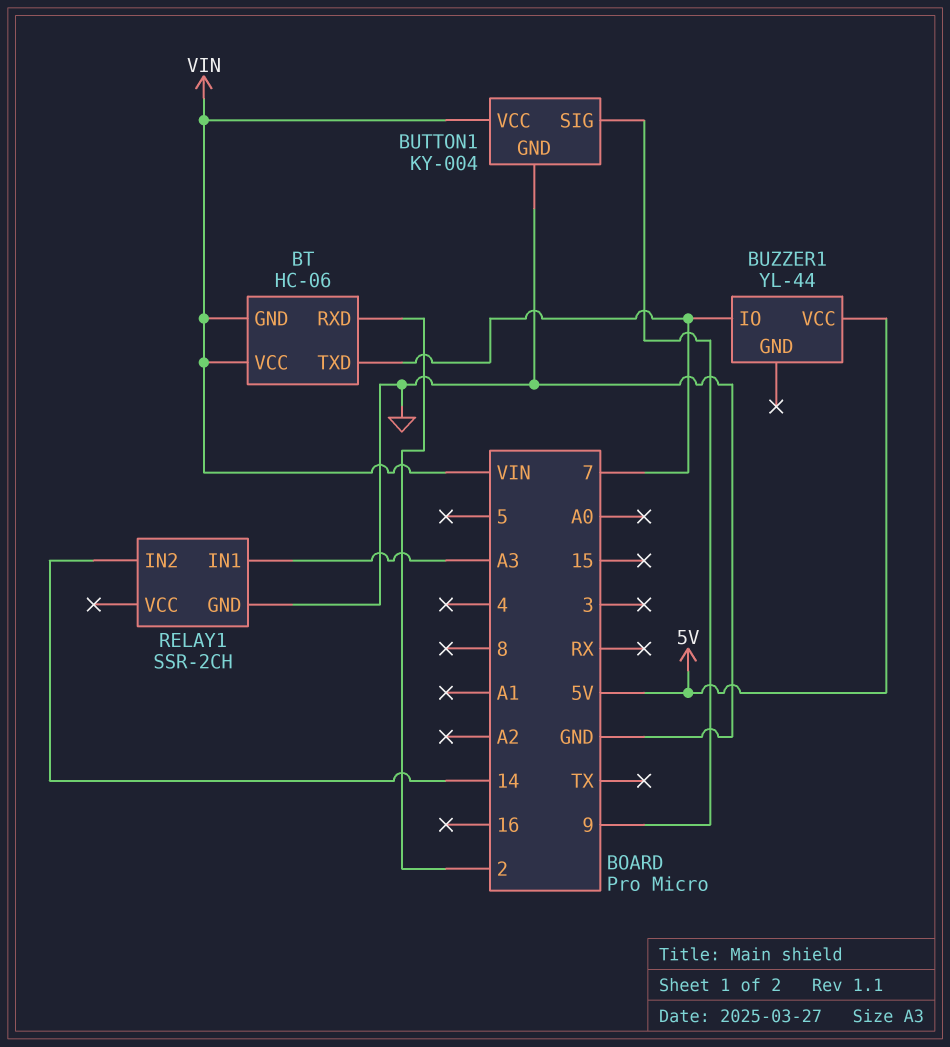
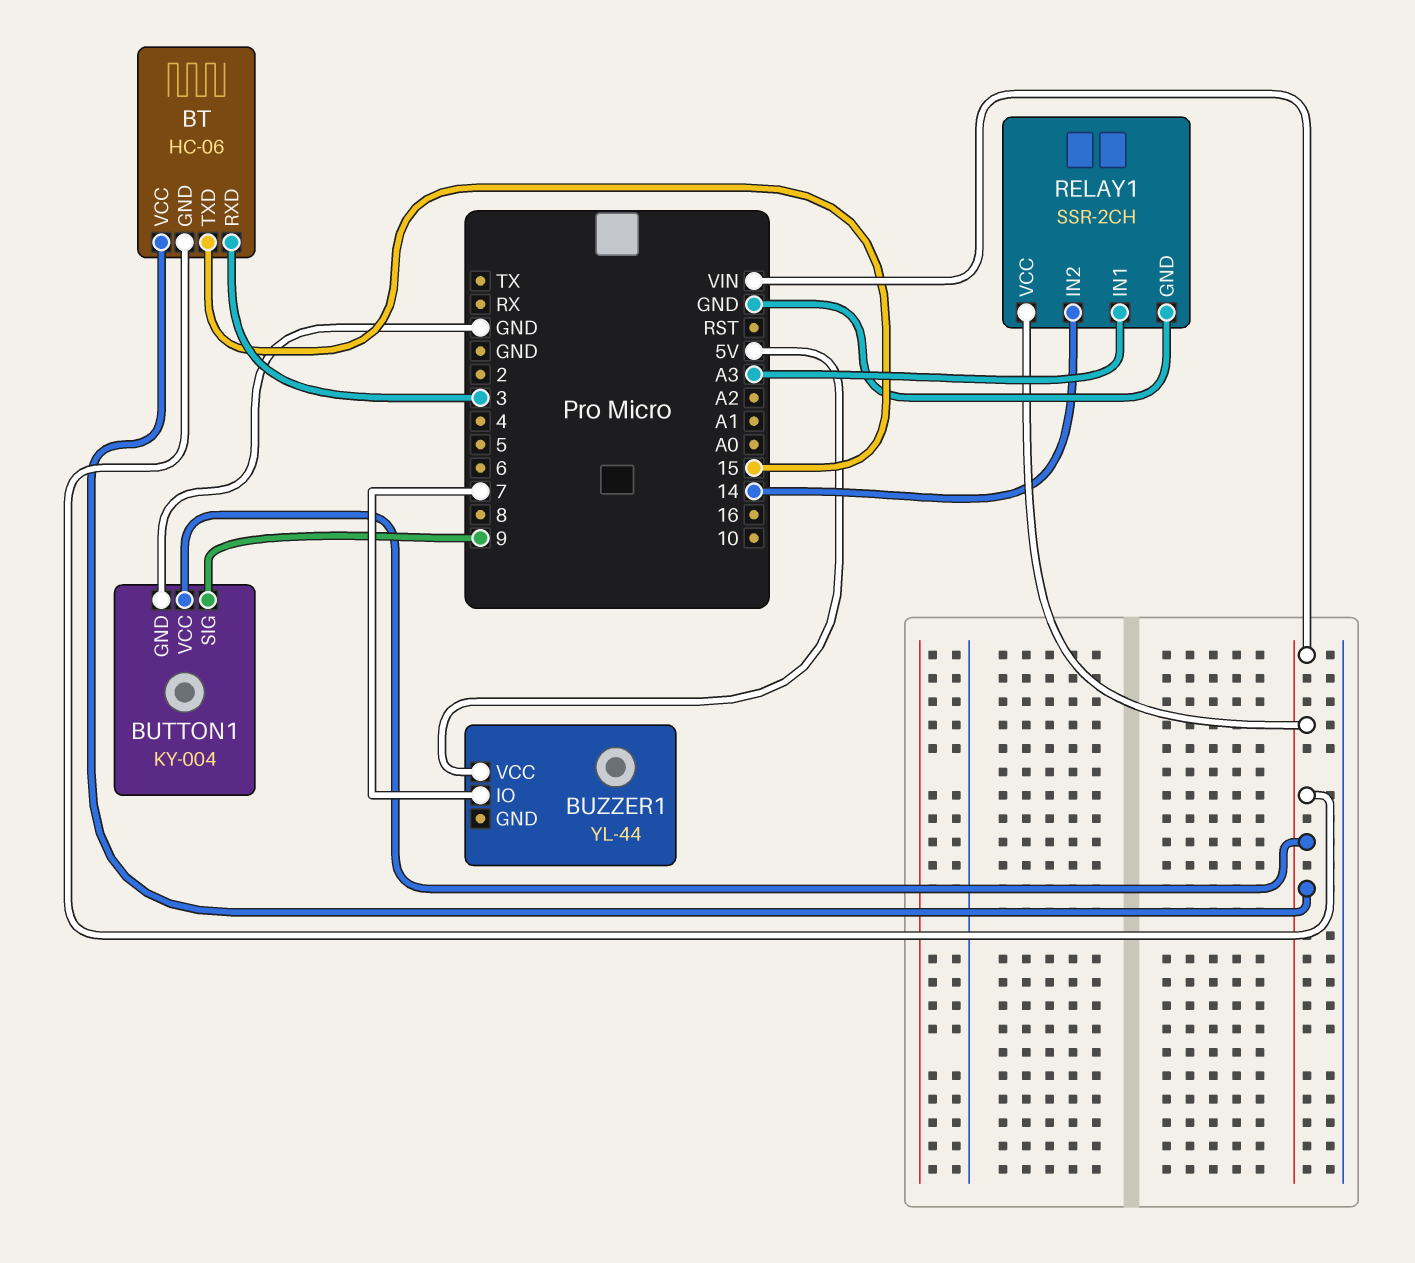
BT pin RXD: 2 -> 3
BT pin TXD: 7 -> 15
RELAY1 pin VCC: none -> VIN

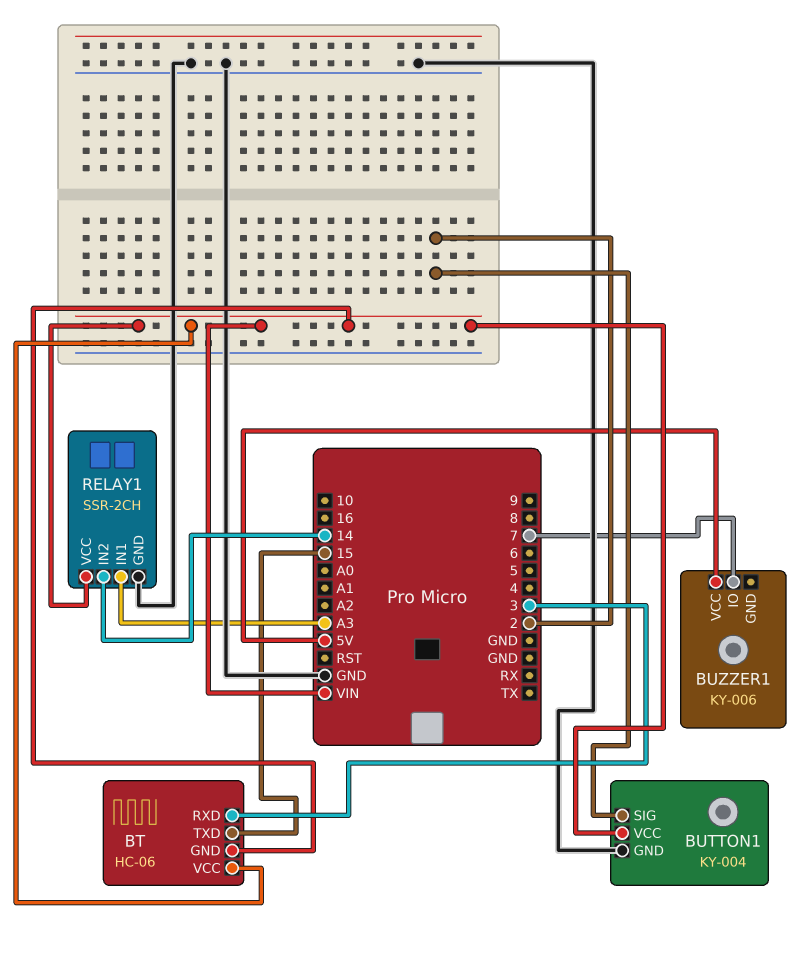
BUTTON1 pin SIG: 9 -> 2
BUZZER1: YL-44 -> KY-006

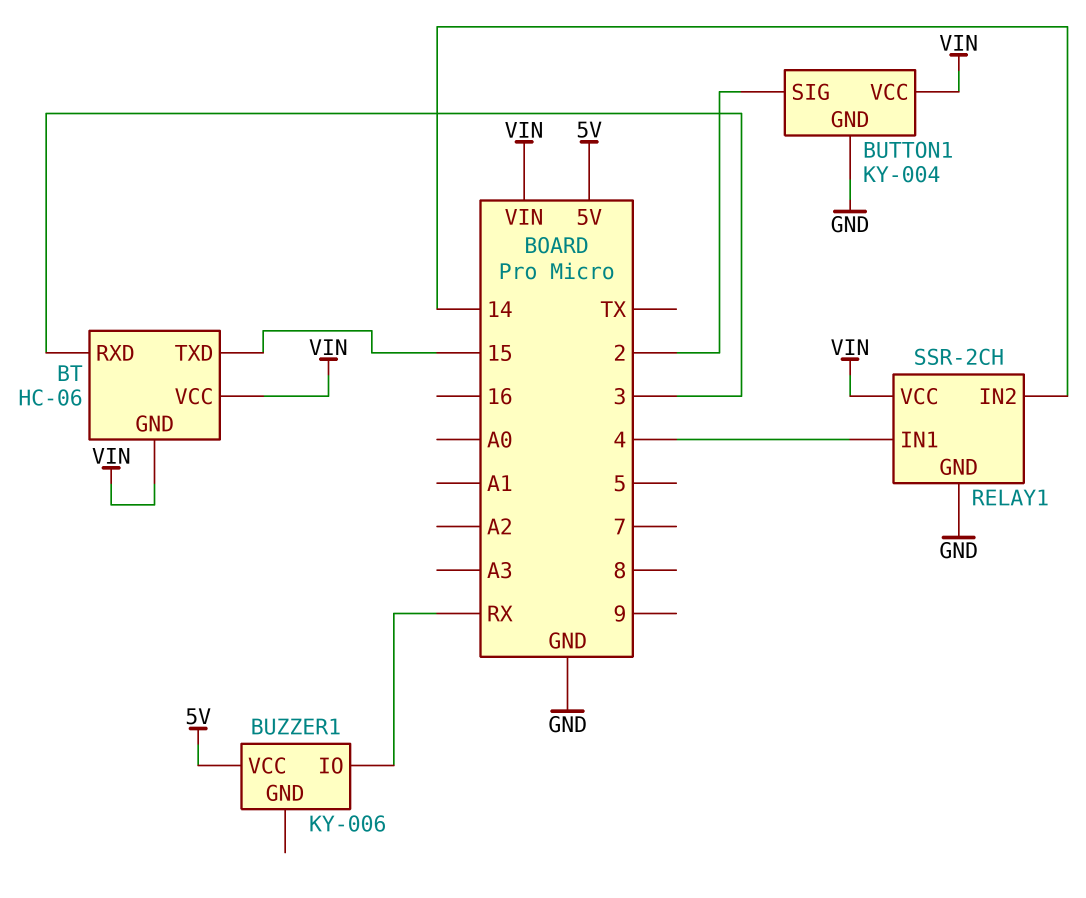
BUZZER1 pin IO: 7 -> RX
RELAY1 pin IN1: A3 -> 4

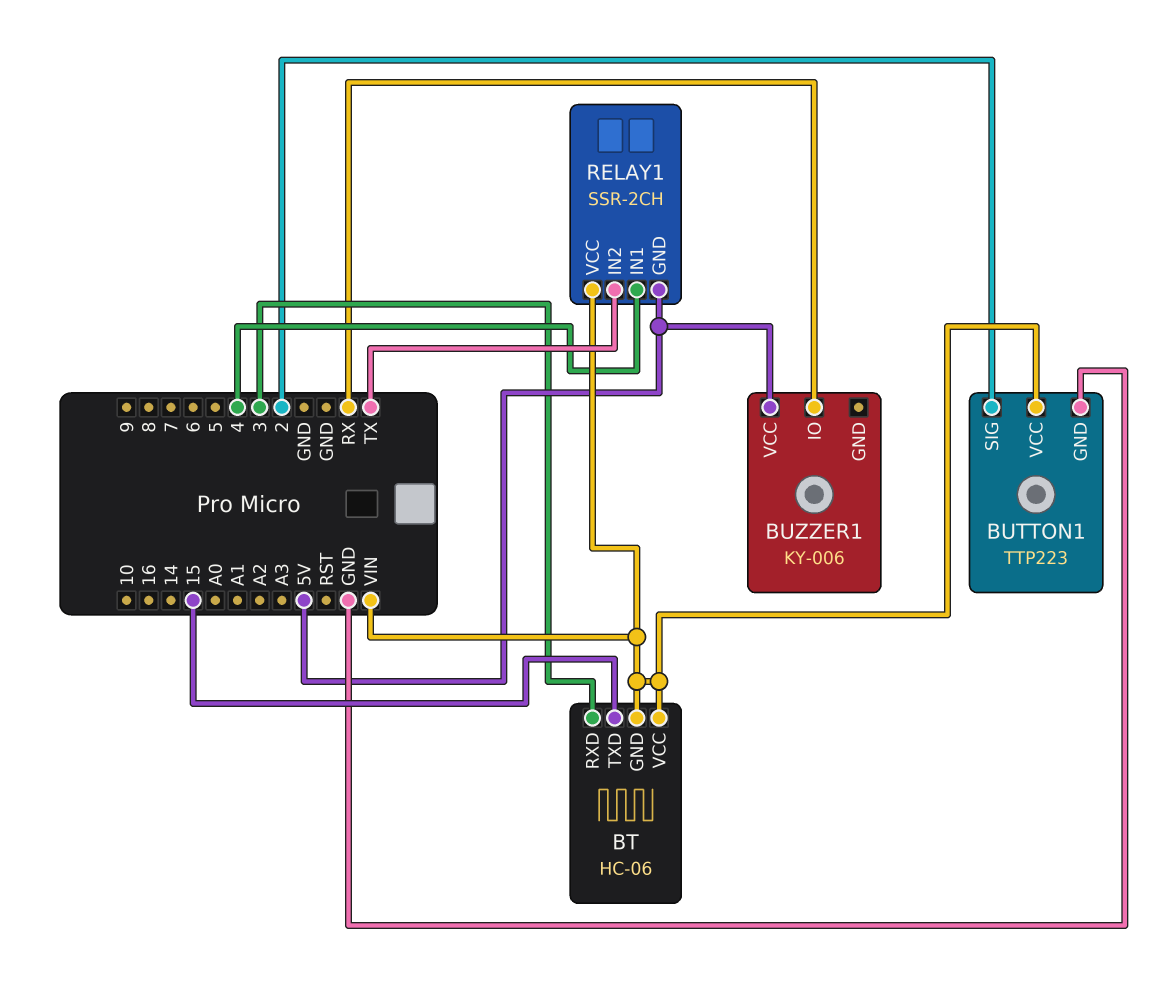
BUTTON1: KY-004 -> TTP223
RELAY1 pin GND: GND -> 5V
RELAY1 pin IN2: 14 -> TX

